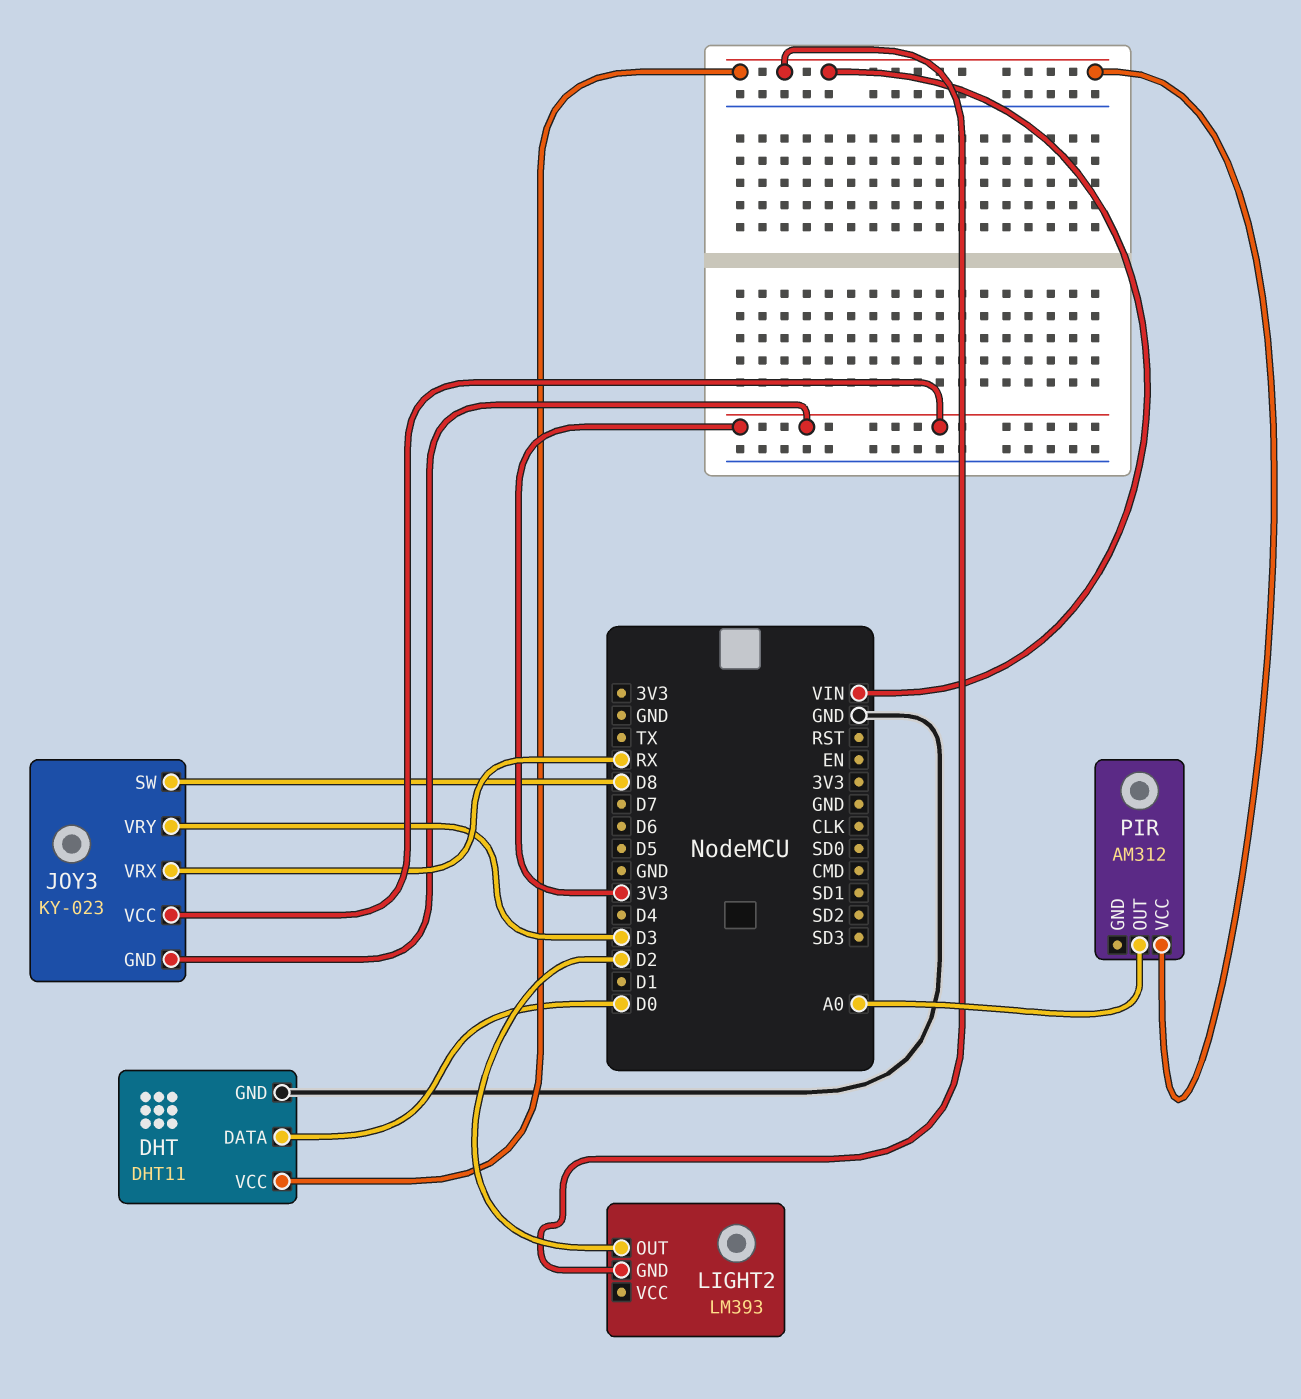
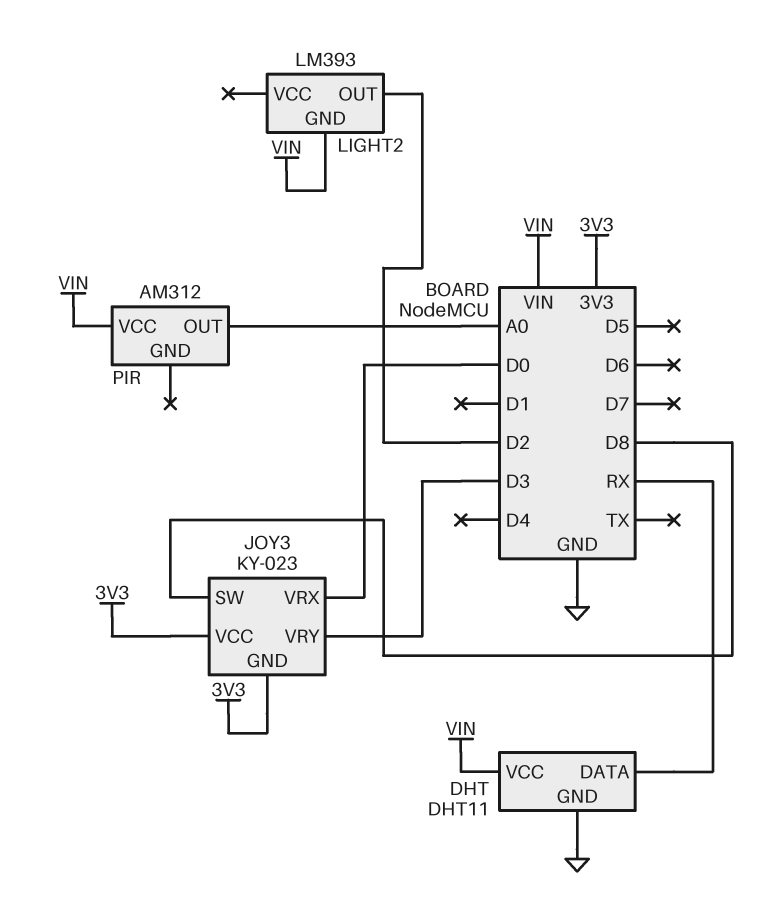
DHT pin DATA: D0 -> RX
JOY3 pin VRX: RX -> D0

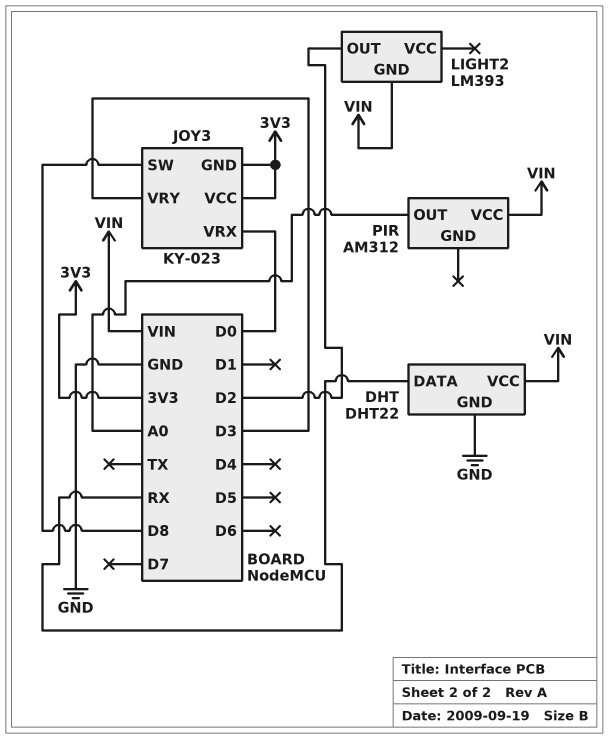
DHT: DHT11 -> DHT22

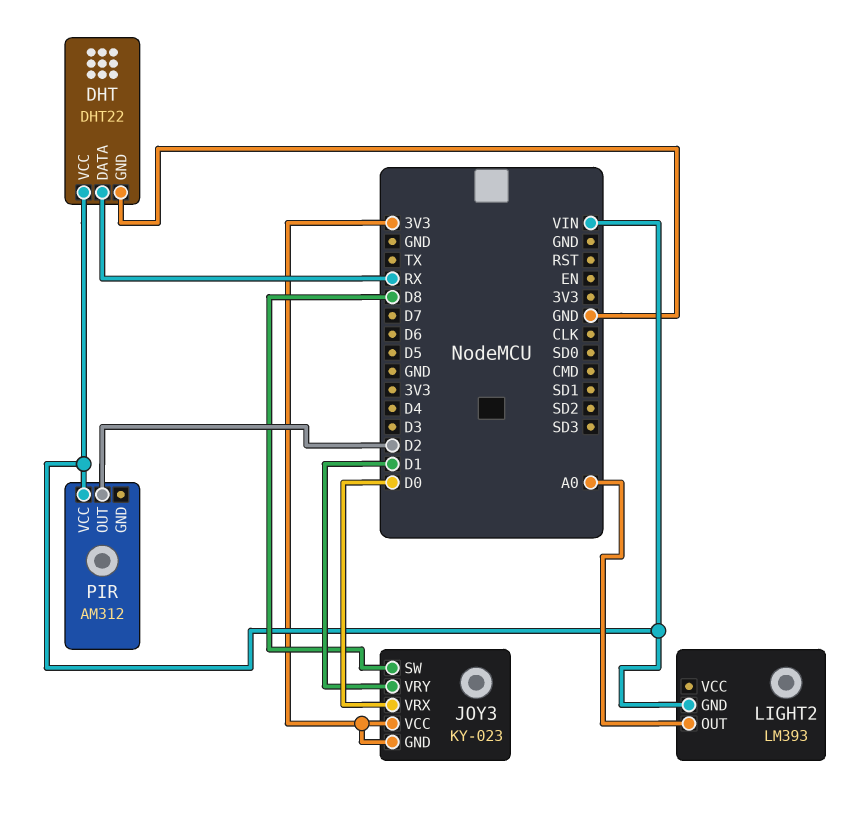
JOY3 pin VRY: D3 -> D1
LIGHT2 pin OUT: D2 -> A0
PIR pin OUT: A0 -> D2

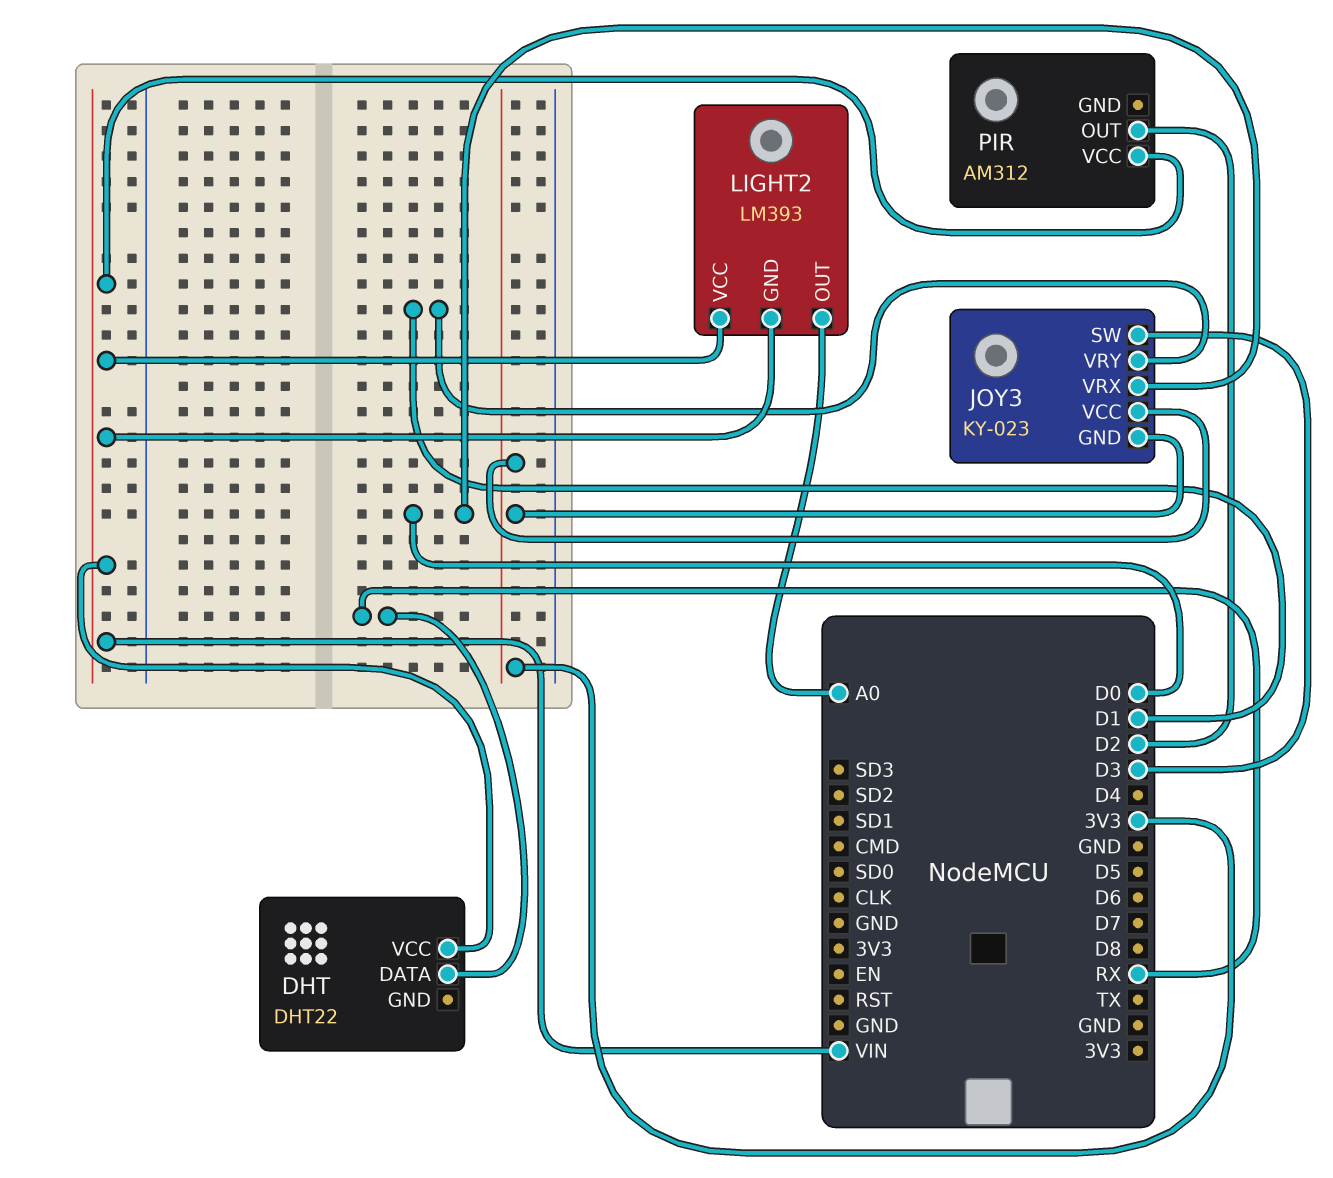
DHT pin GND: GND -> none
JOY3 pin SW: D8 -> D3
LIGHT2 pin VCC: none -> VIN

